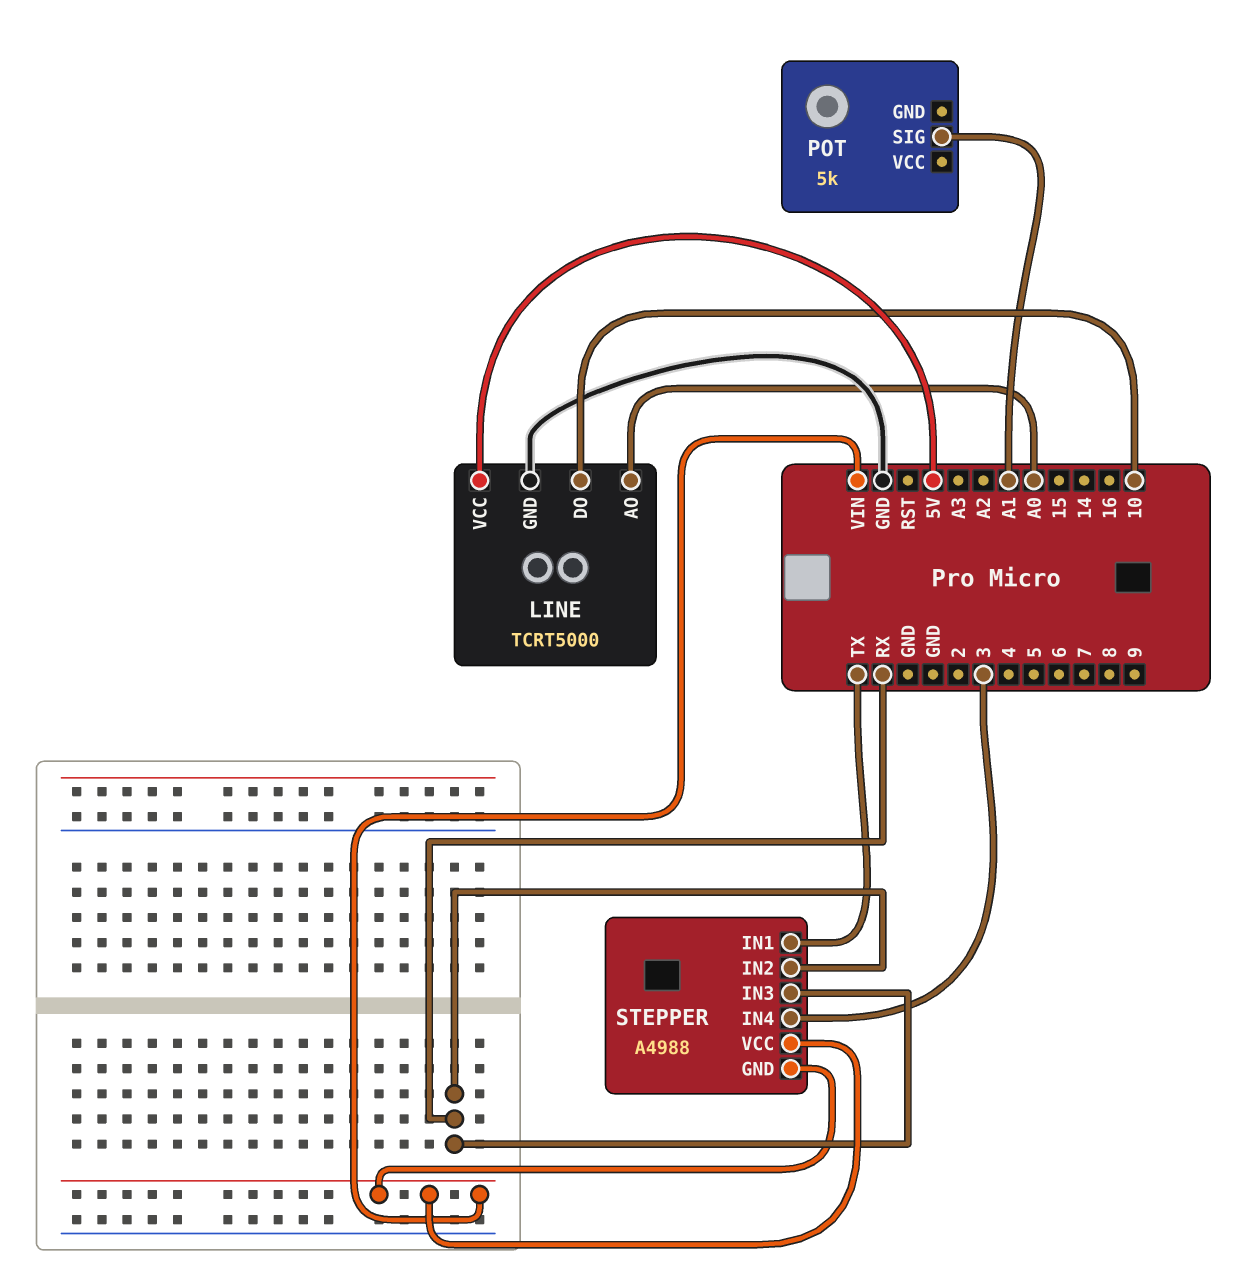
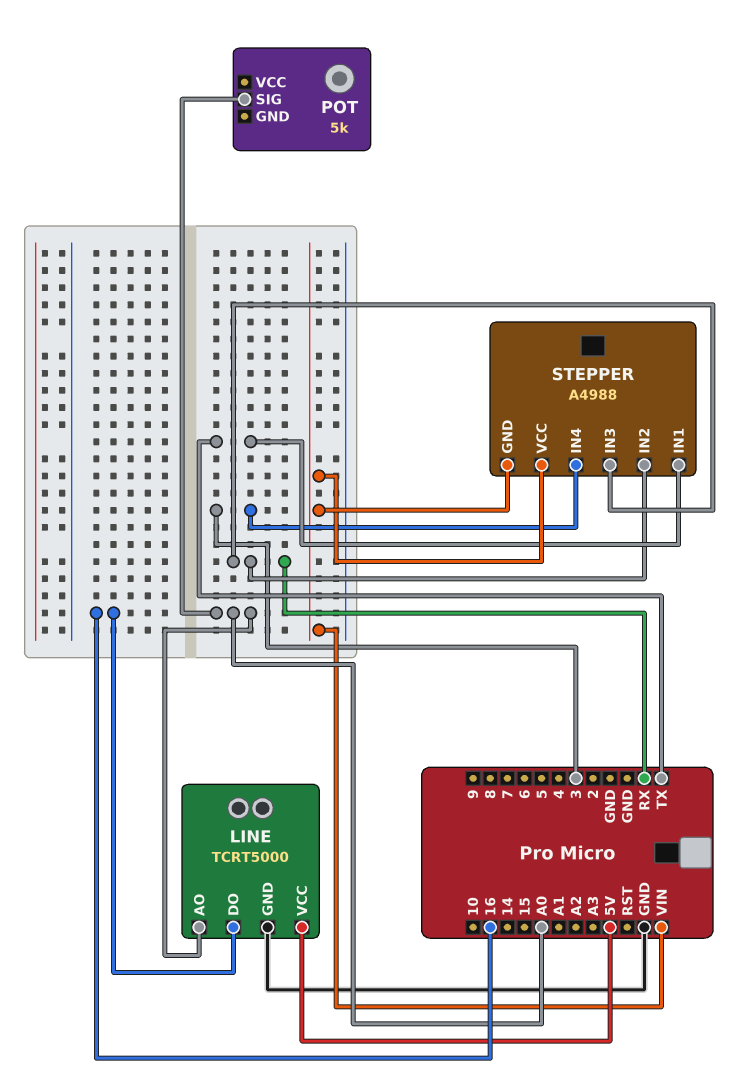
LINE pin DO: 10 -> 16
POT pin SIG: A1 -> A0

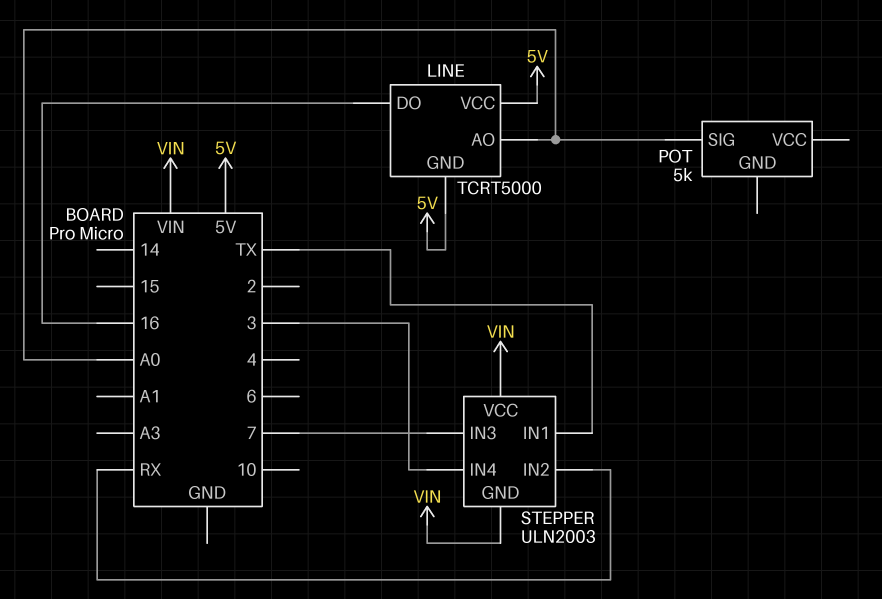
LINE pin GND: GND -> 5V
STEPPER: A4988 -> ULN2003
STEPPER pin IN3: RX -> 7

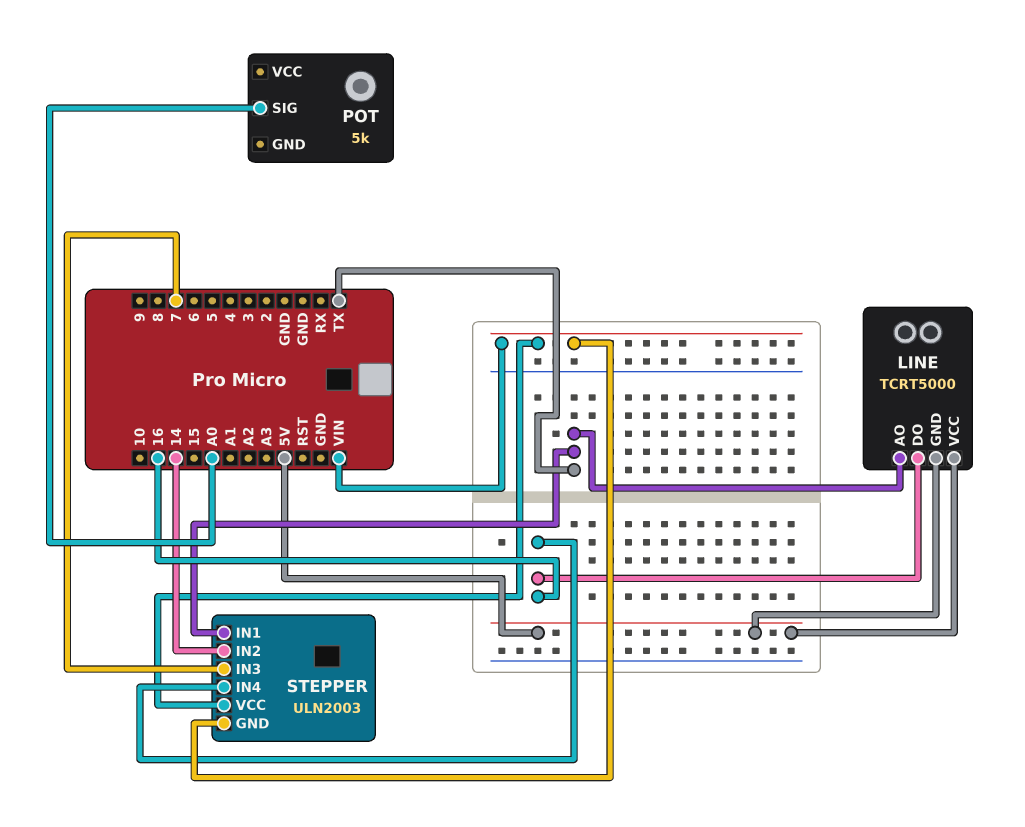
LINE pin AO: A0 -> TX
STEPPER pin IN2: RX -> 14
STEPPER pin IN4: 3 -> 16

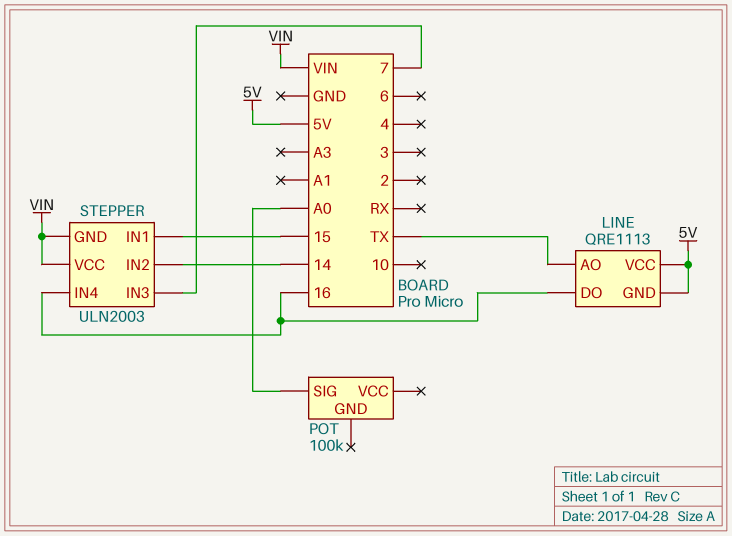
LINE: TCRT5000 -> QRE1113
POT: 5k -> 100k
STEPPER pin IN1: TX -> 15

